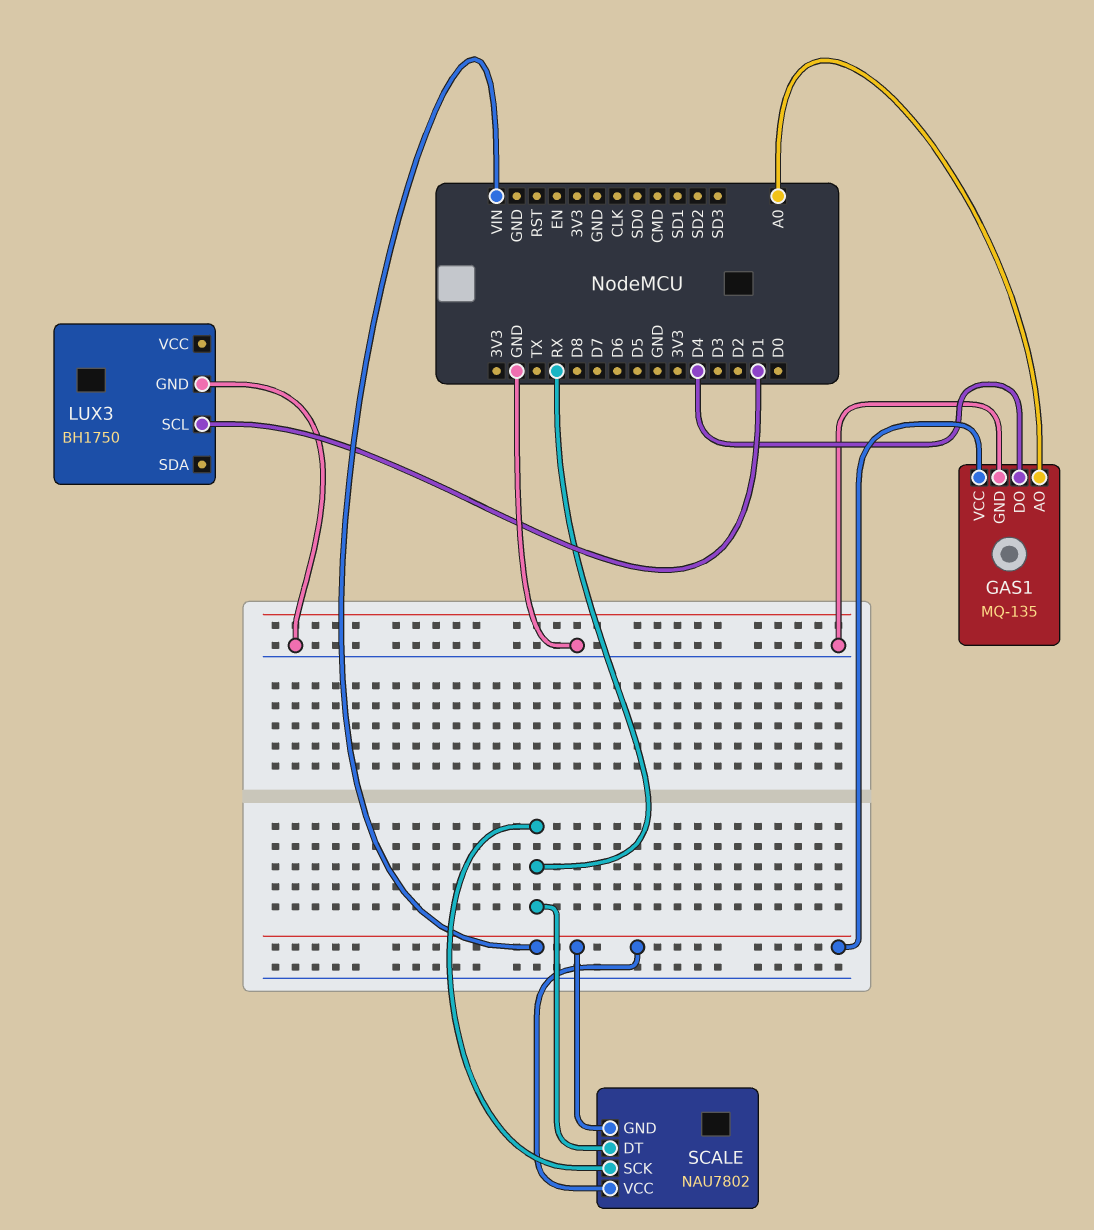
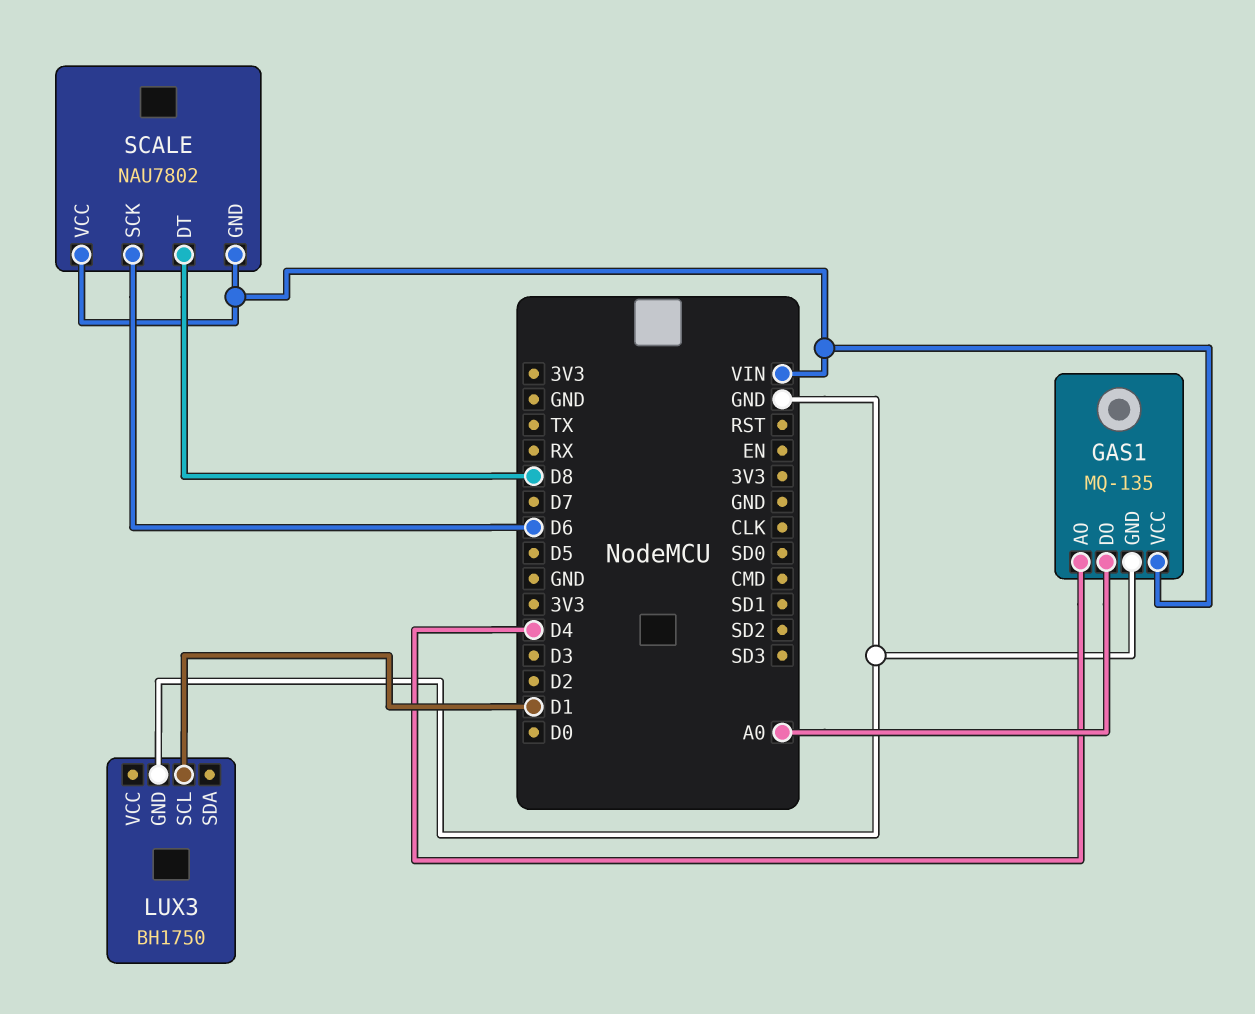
GAS1 pin AO: A0 -> D4
GAS1 pin DO: D4 -> A0
SCALE pin DT: RX -> D8
SCALE pin SCK: RX -> D6

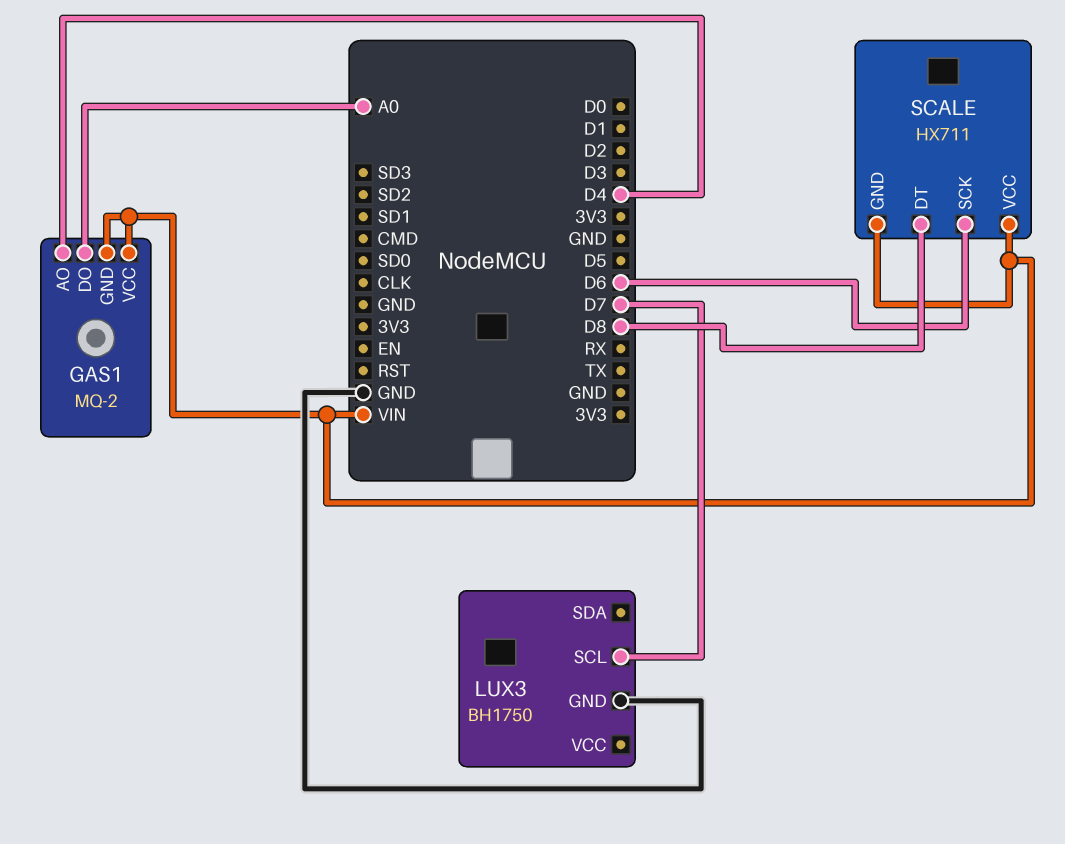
GAS1: MQ-135 -> MQ-2
GAS1 pin GND: GND -> VIN
LUX3 pin SCL: D1 -> D7
SCALE: NAU7802 -> HX711

